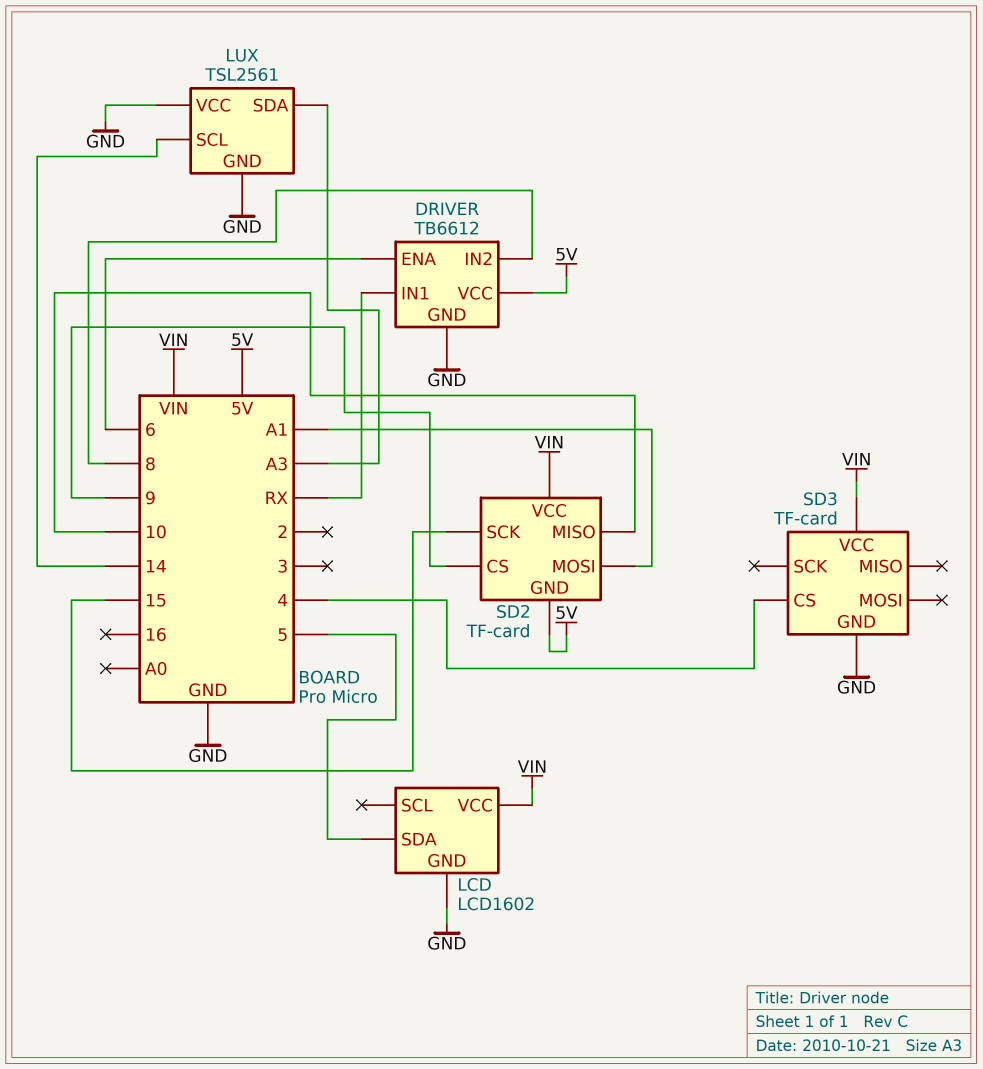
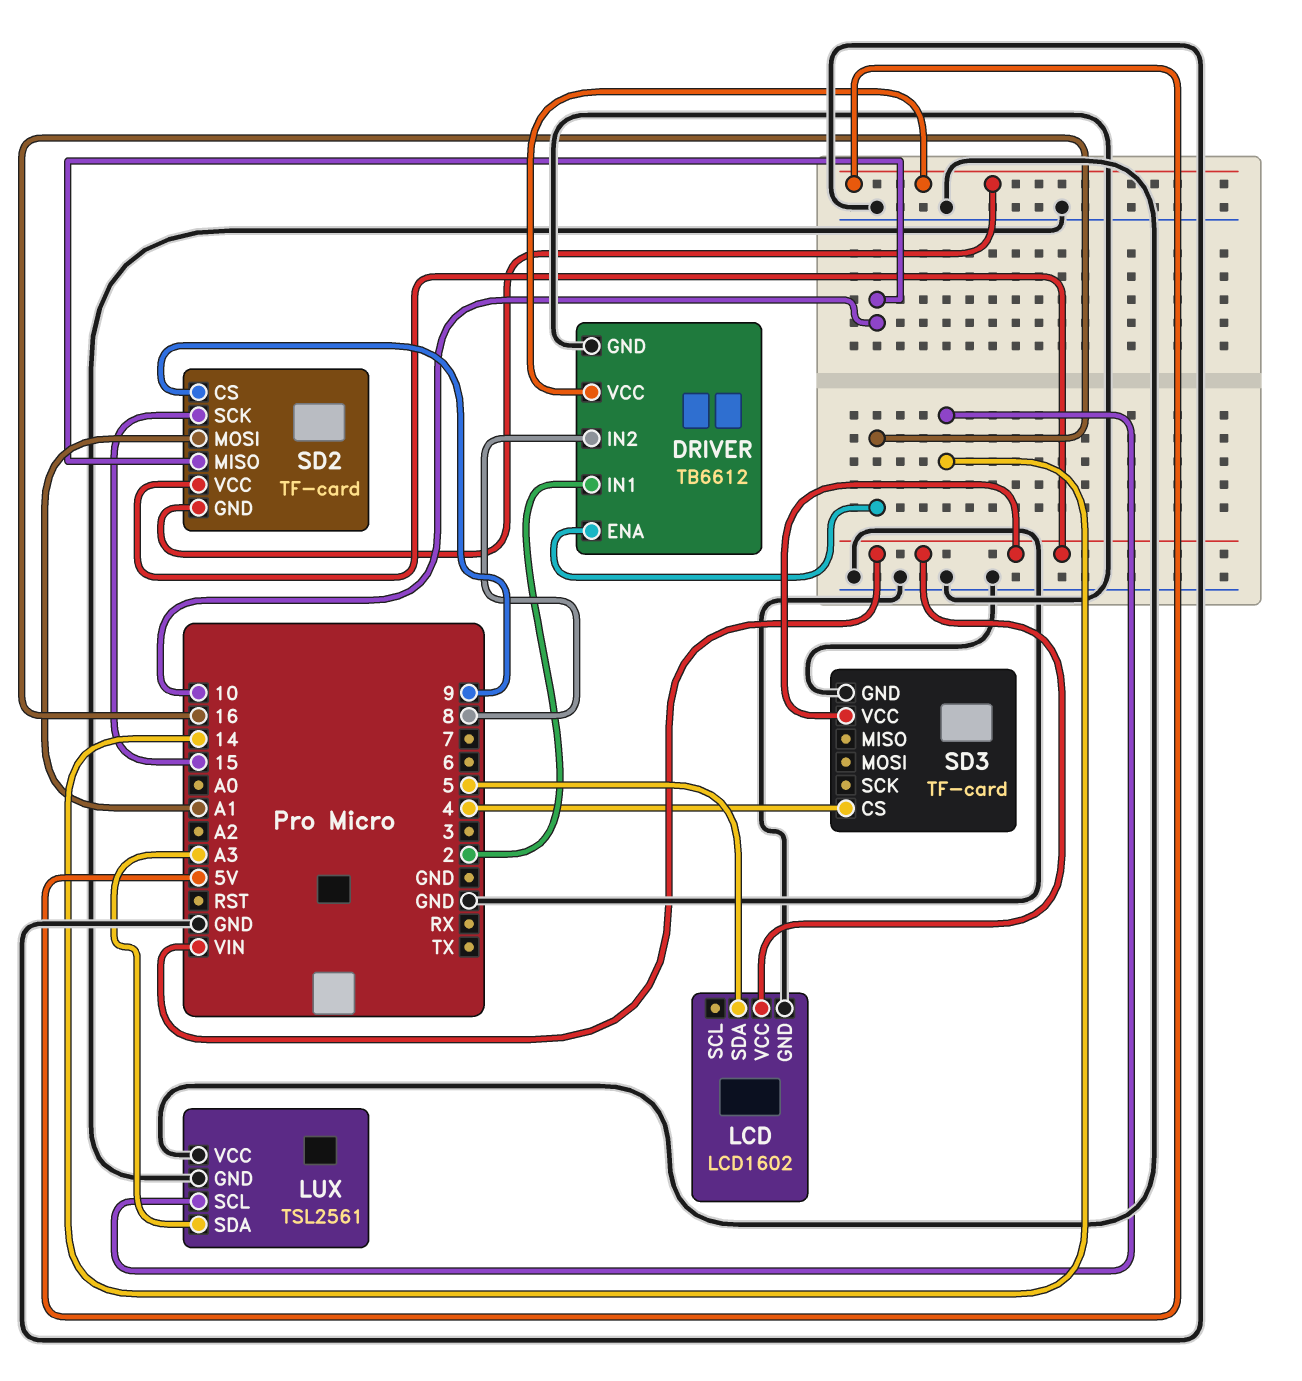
DRIVER pin ENA: 6 -> 16
DRIVER pin IN1: RX -> 2

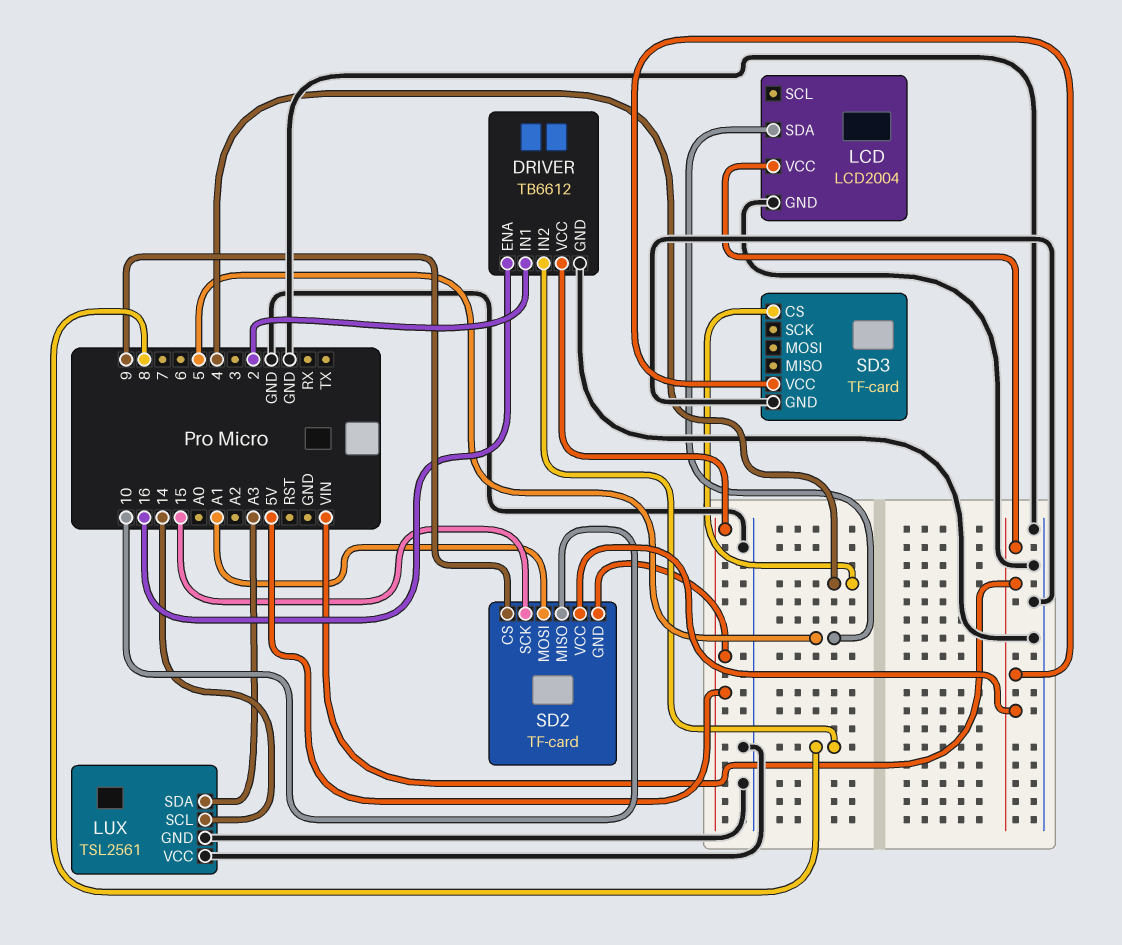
LCD: LCD1602 -> LCD2004

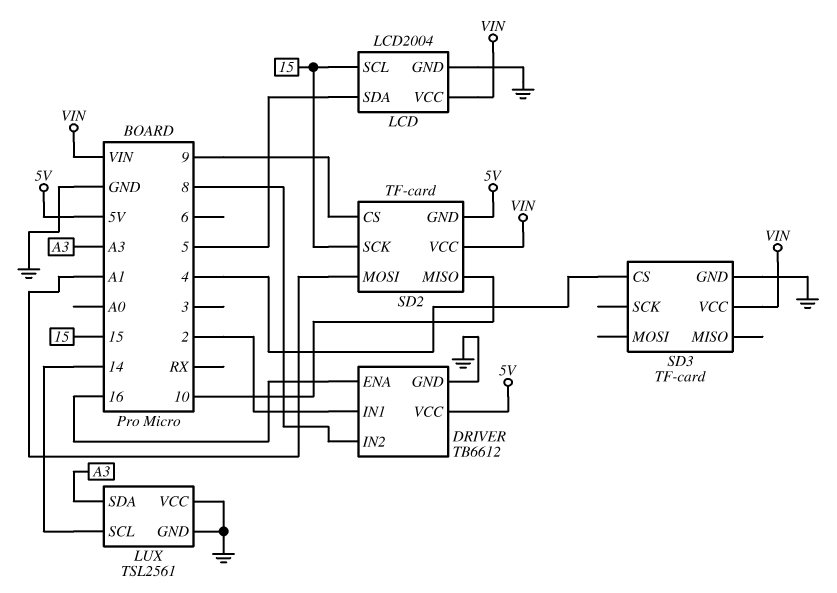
LCD pin SCL: none -> 15

